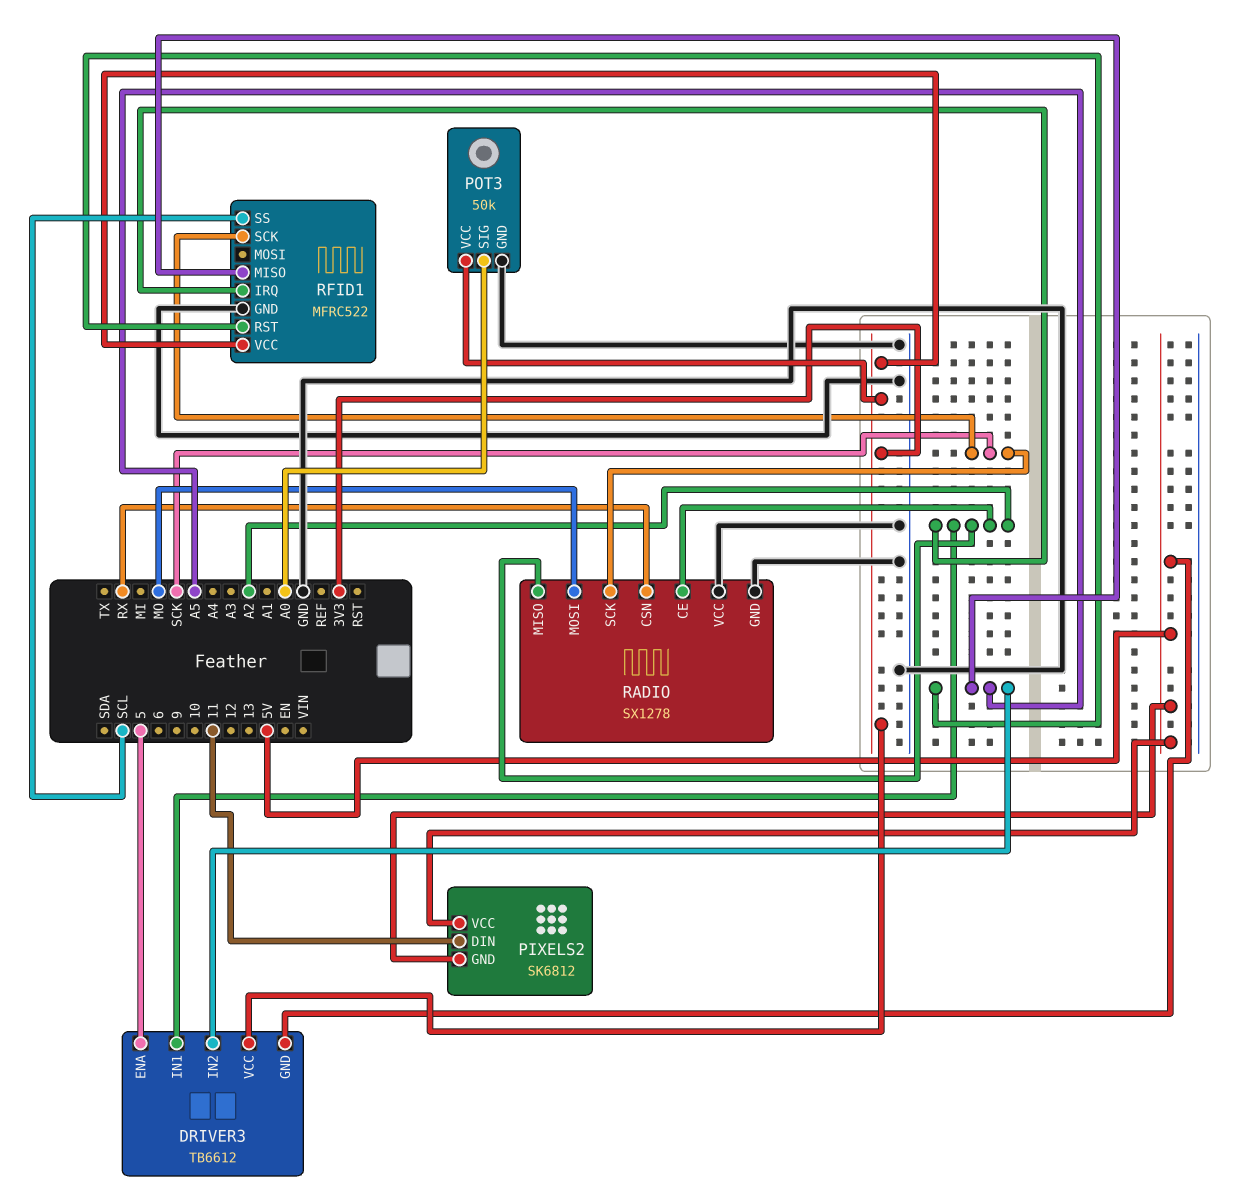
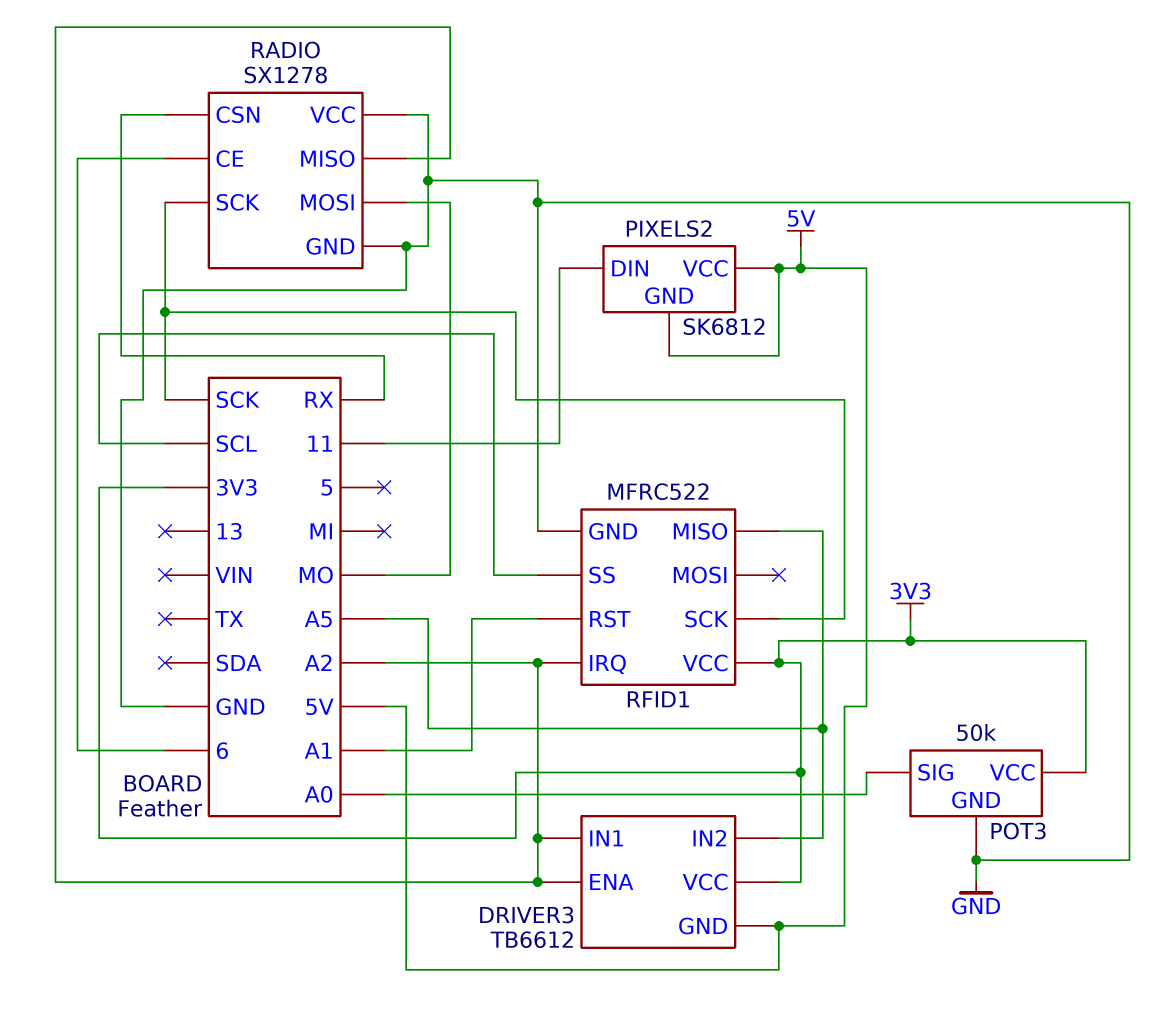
DRIVER3 pin ENA: 5 -> A2
RADIO pin CE: A2 -> 6
RFID1 pin RST: A5 -> A1

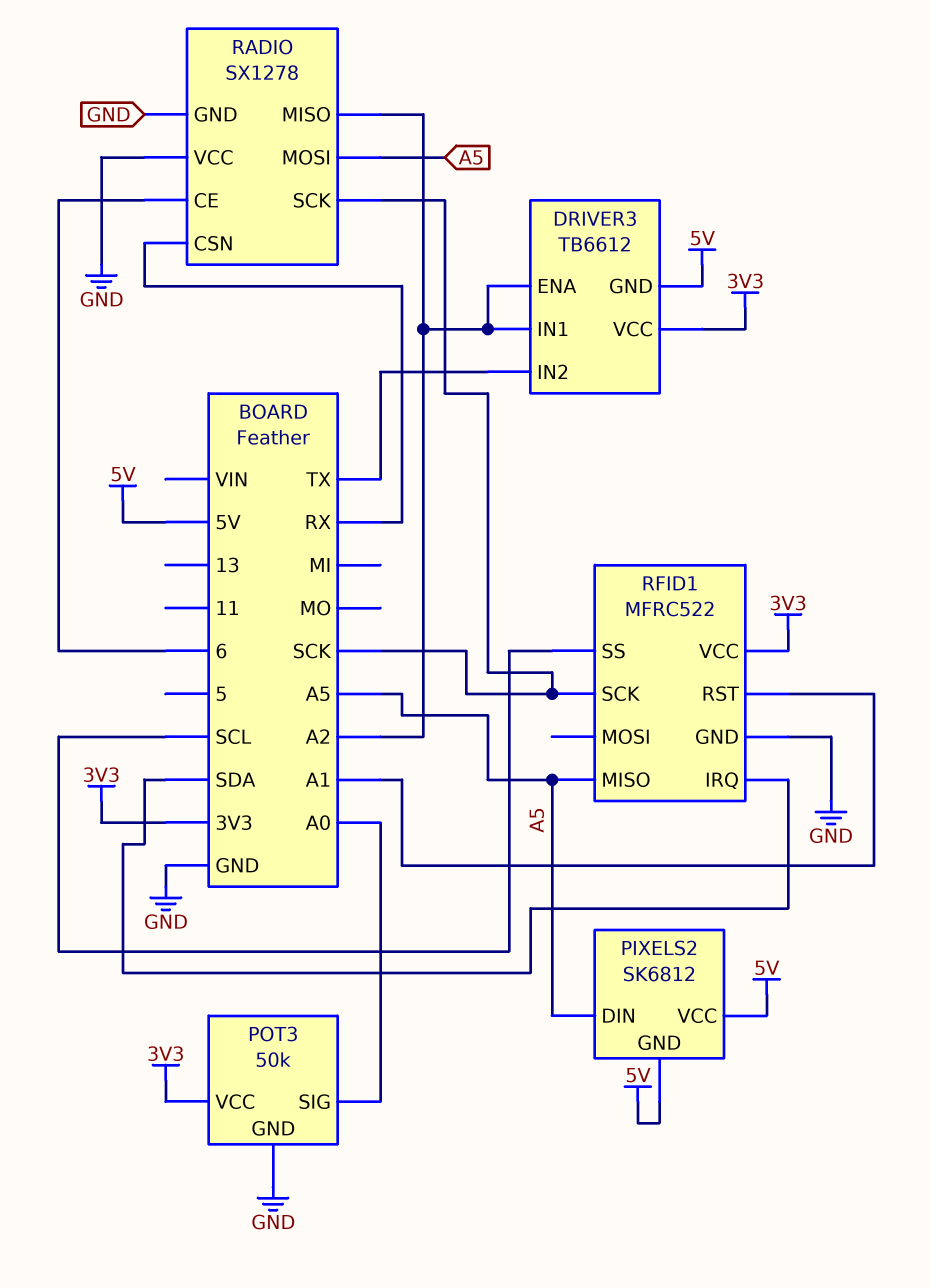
DRIVER3 pin IN2: A5 -> TX
PIXELS2 pin DIN: 11 -> A5
RADIO pin MOSI: MO -> A5
RFID1 pin IRQ: A2 -> SDA

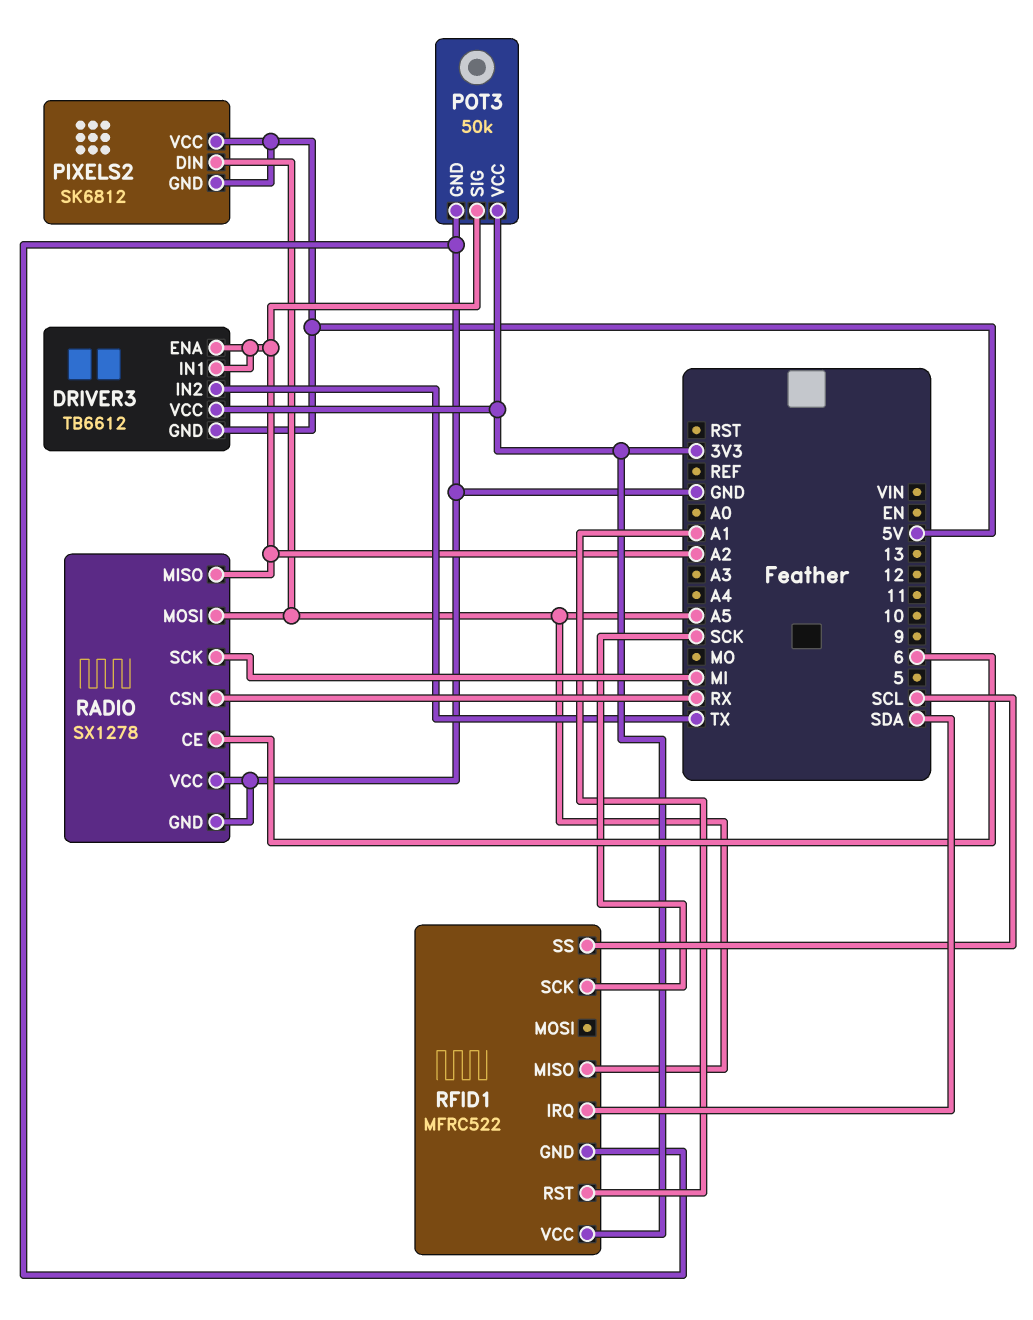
POT3 pin SIG: A0 -> A2
RADIO pin SCK: SCK -> MI

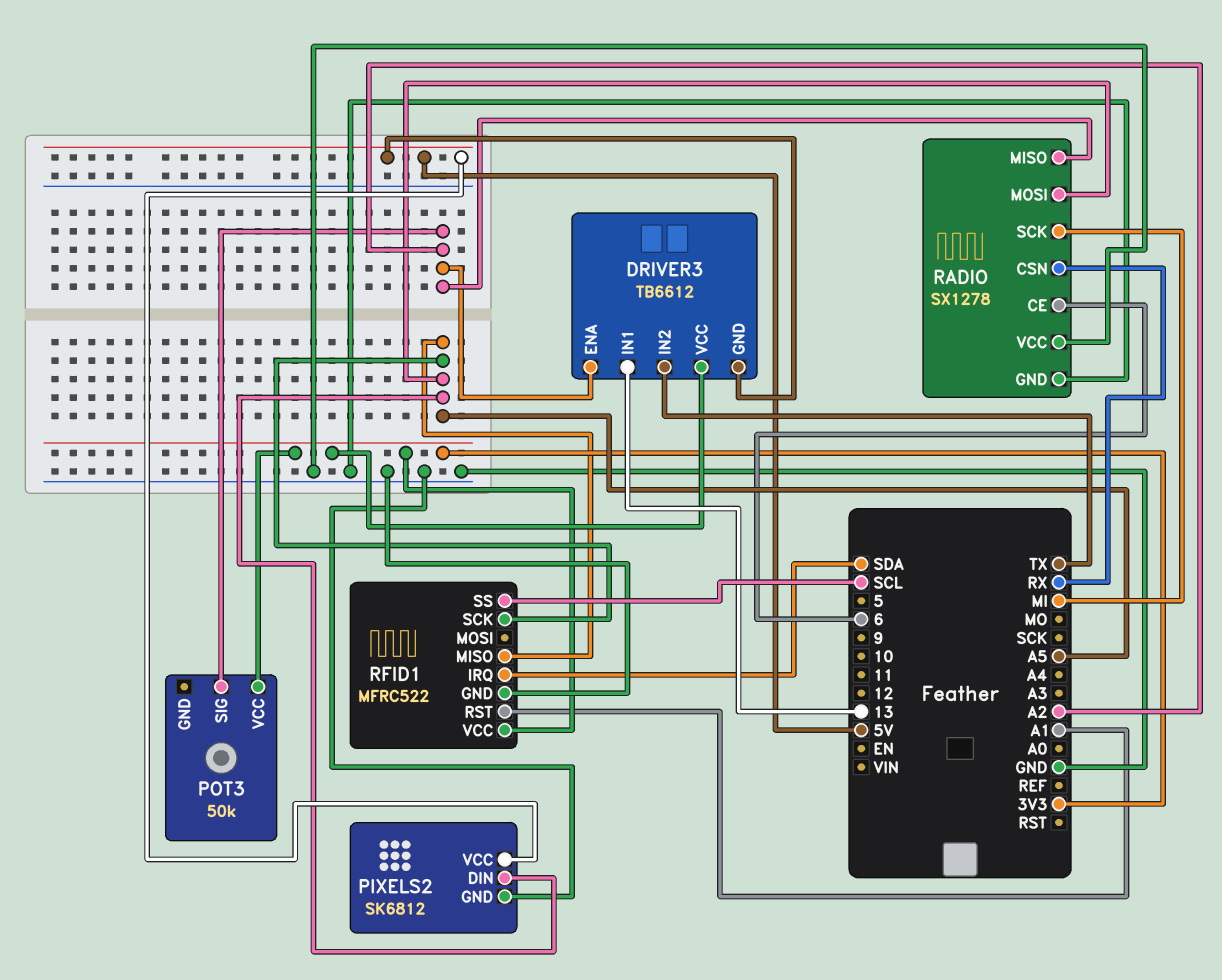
DRIVER3 pin IN1: A2 -> 13
PIXELS2 pin GND: 5V -> GND
POT3 pin GND: GND -> none
RFID1 pin SCK: SCK -> A5

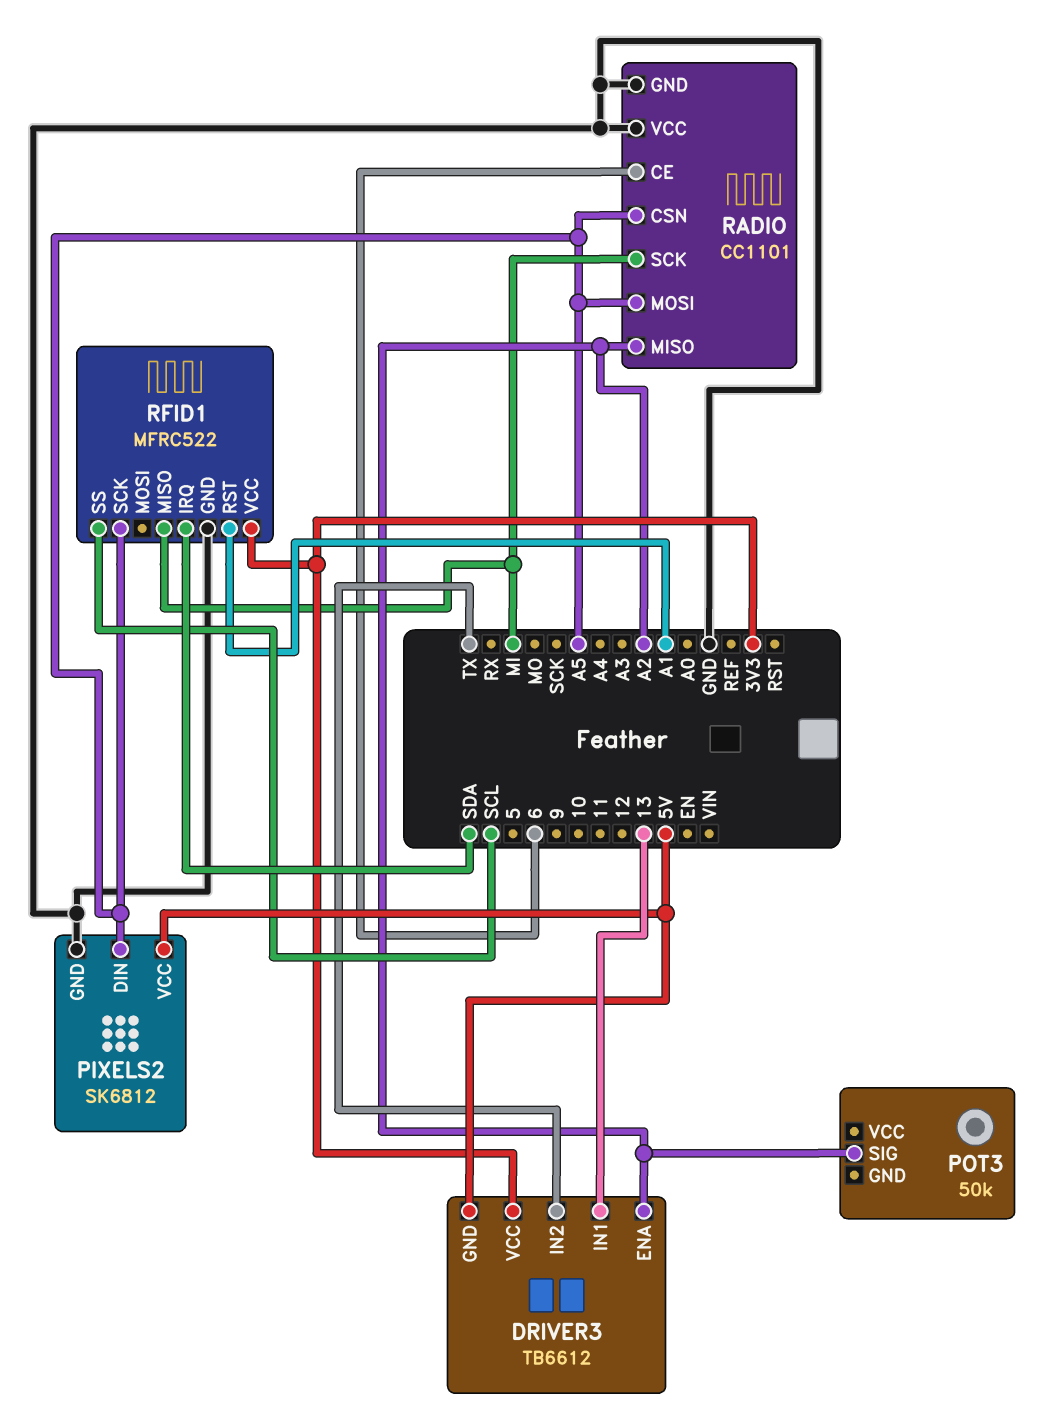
POT3 pin VCC: 3V3 -> none
RADIO: SX1278 -> CC1101
RADIO pin CSN: RX -> A5
RFID1 pin MISO: A5 -> MI

